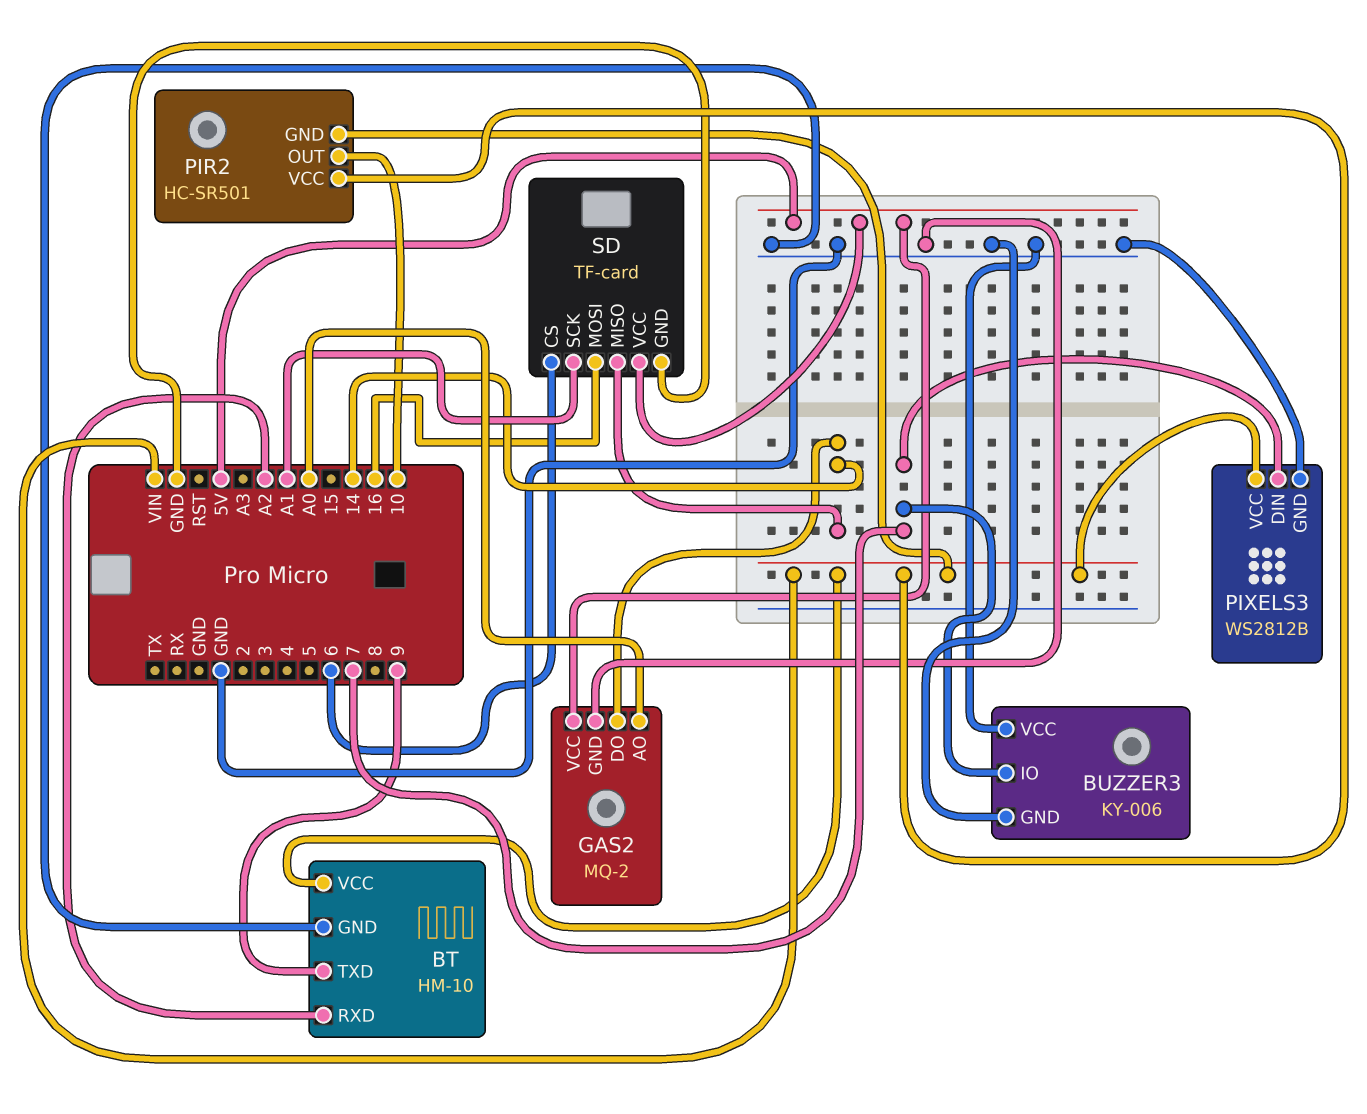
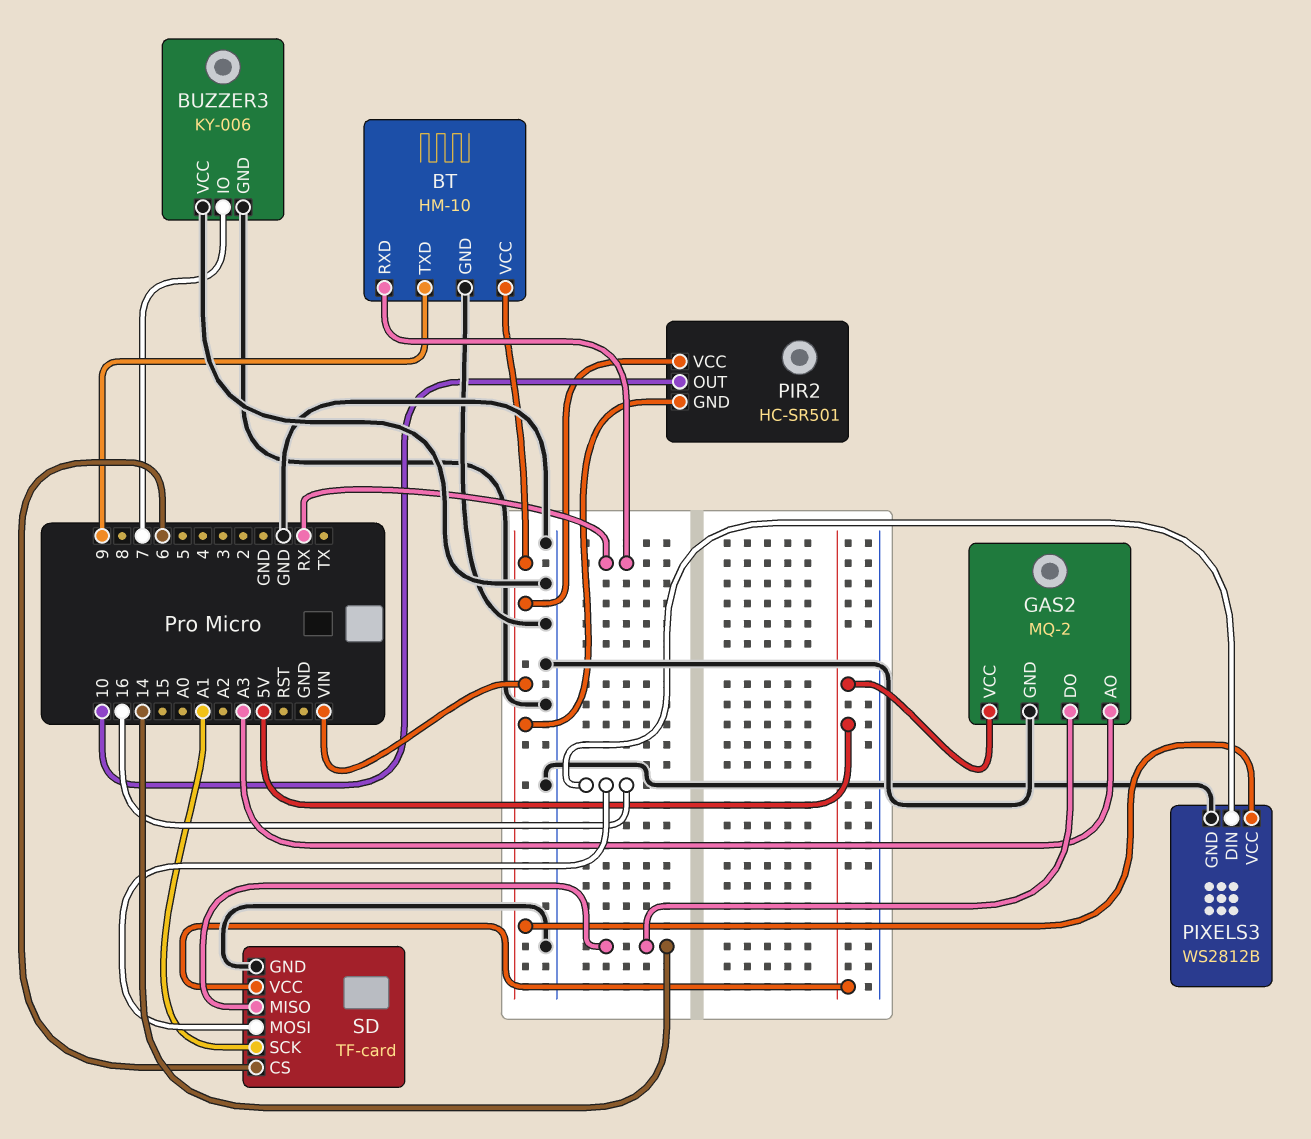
BT pin RXD: A2 -> RX
GAS2 pin AO: A0 -> A3
PIXELS3 pin DIN: 7 -> 16

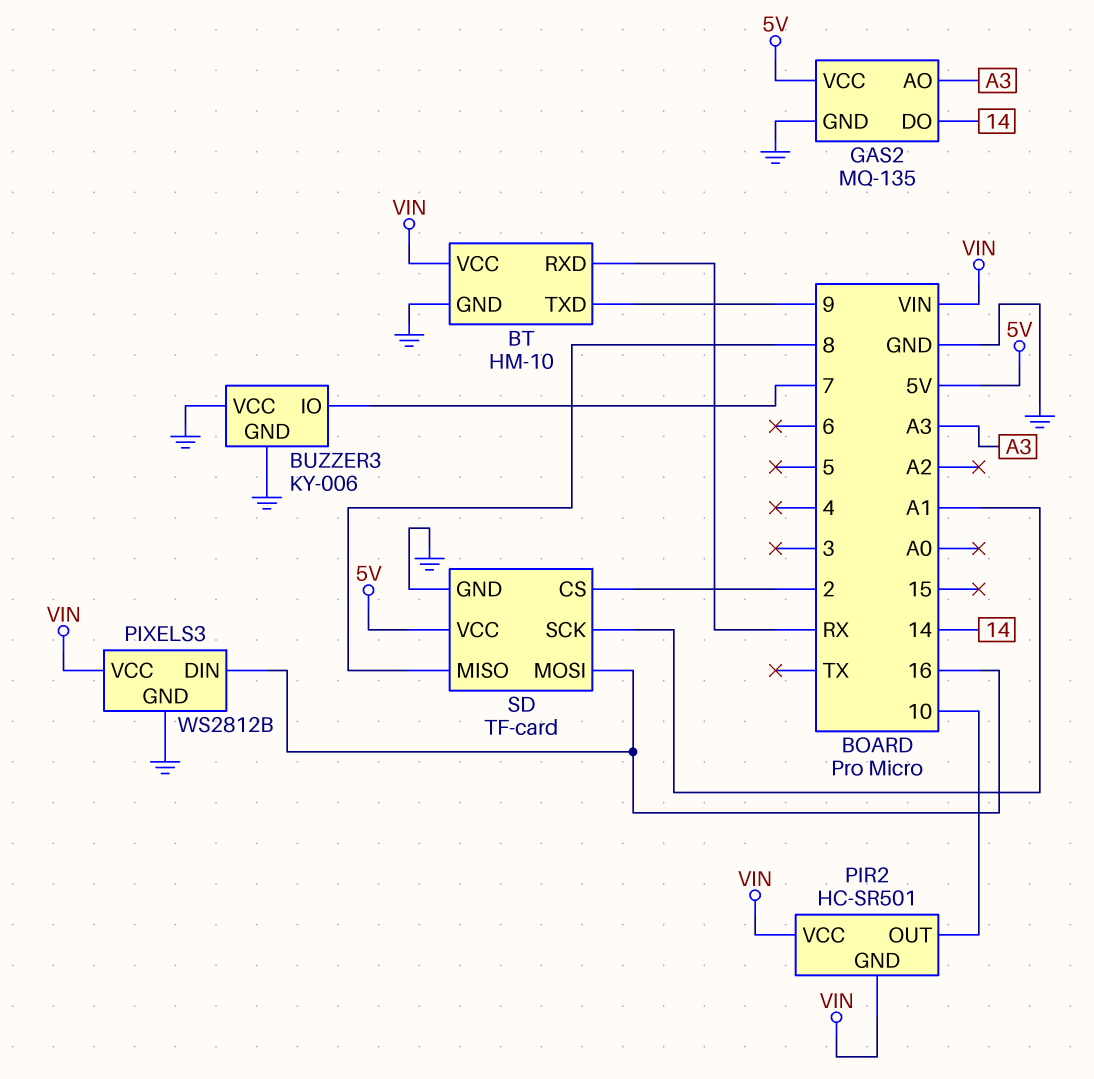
GAS2: MQ-2 -> MQ-135
SD pin CS: 6 -> 2
SD pin MISO: 14 -> 8

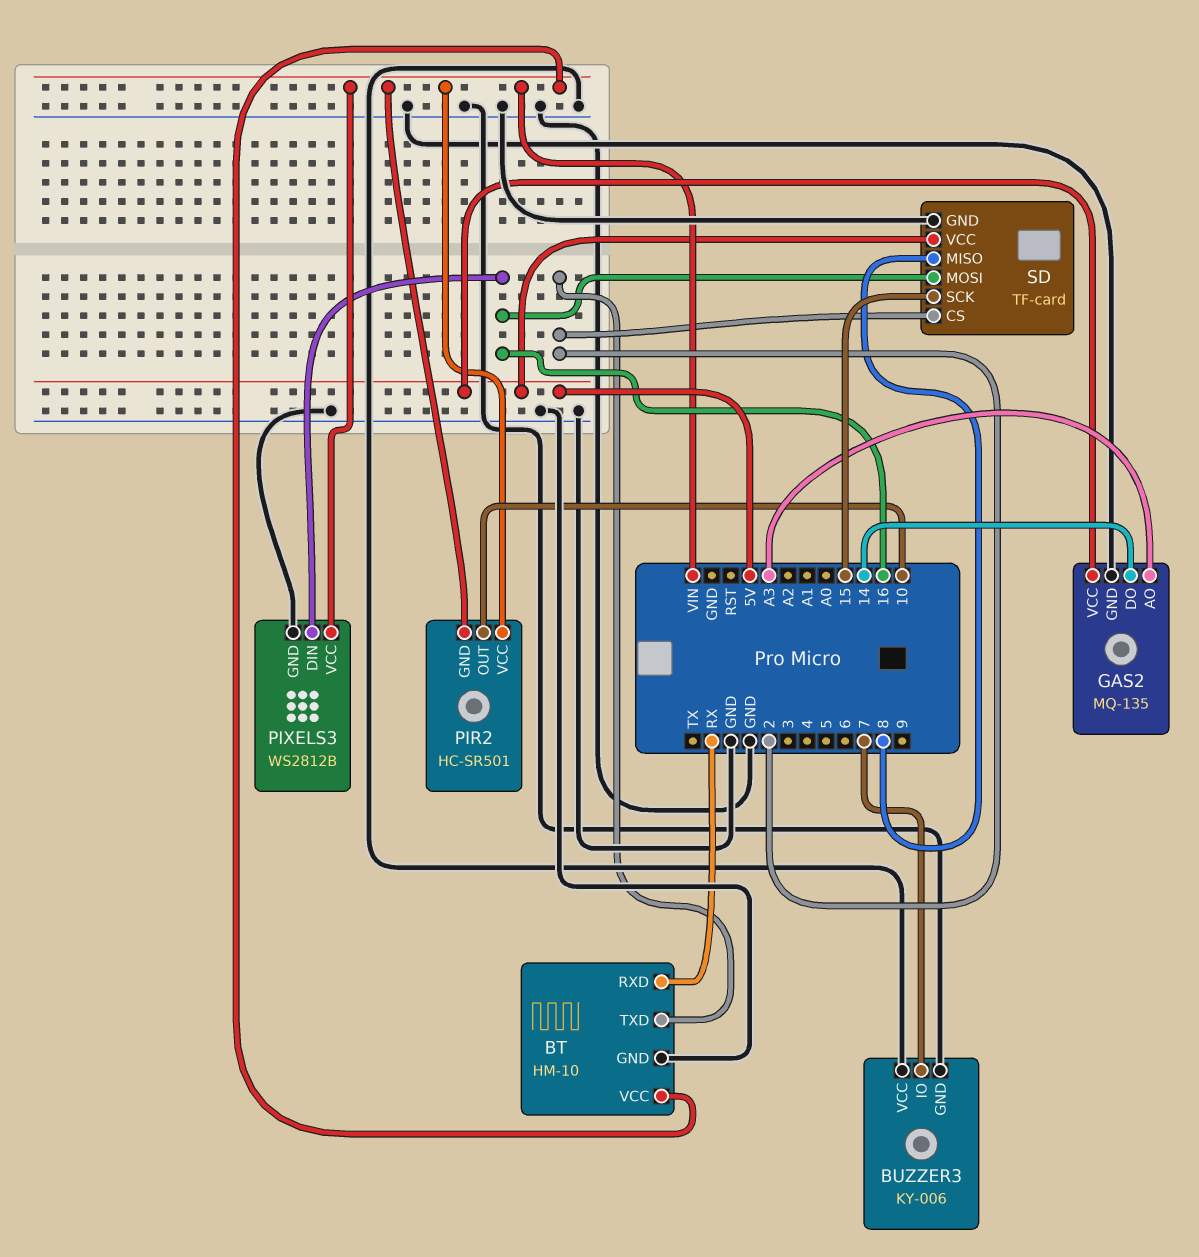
BT pin TXD: 9 -> 2
SD pin SCK: A1 -> 15

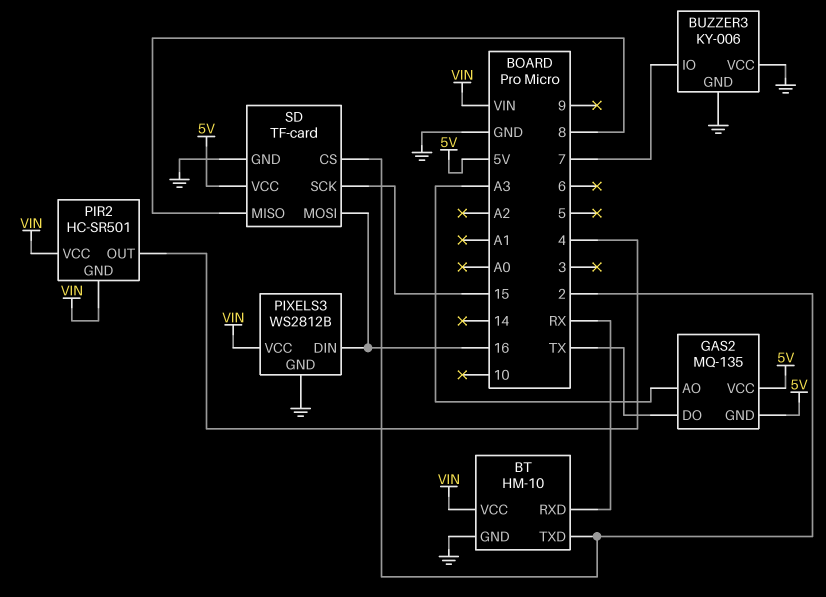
GAS2 pin DO: 14 -> TX
GAS2 pin GND: GND -> 5V
PIR2 pin OUT: 10 -> 4

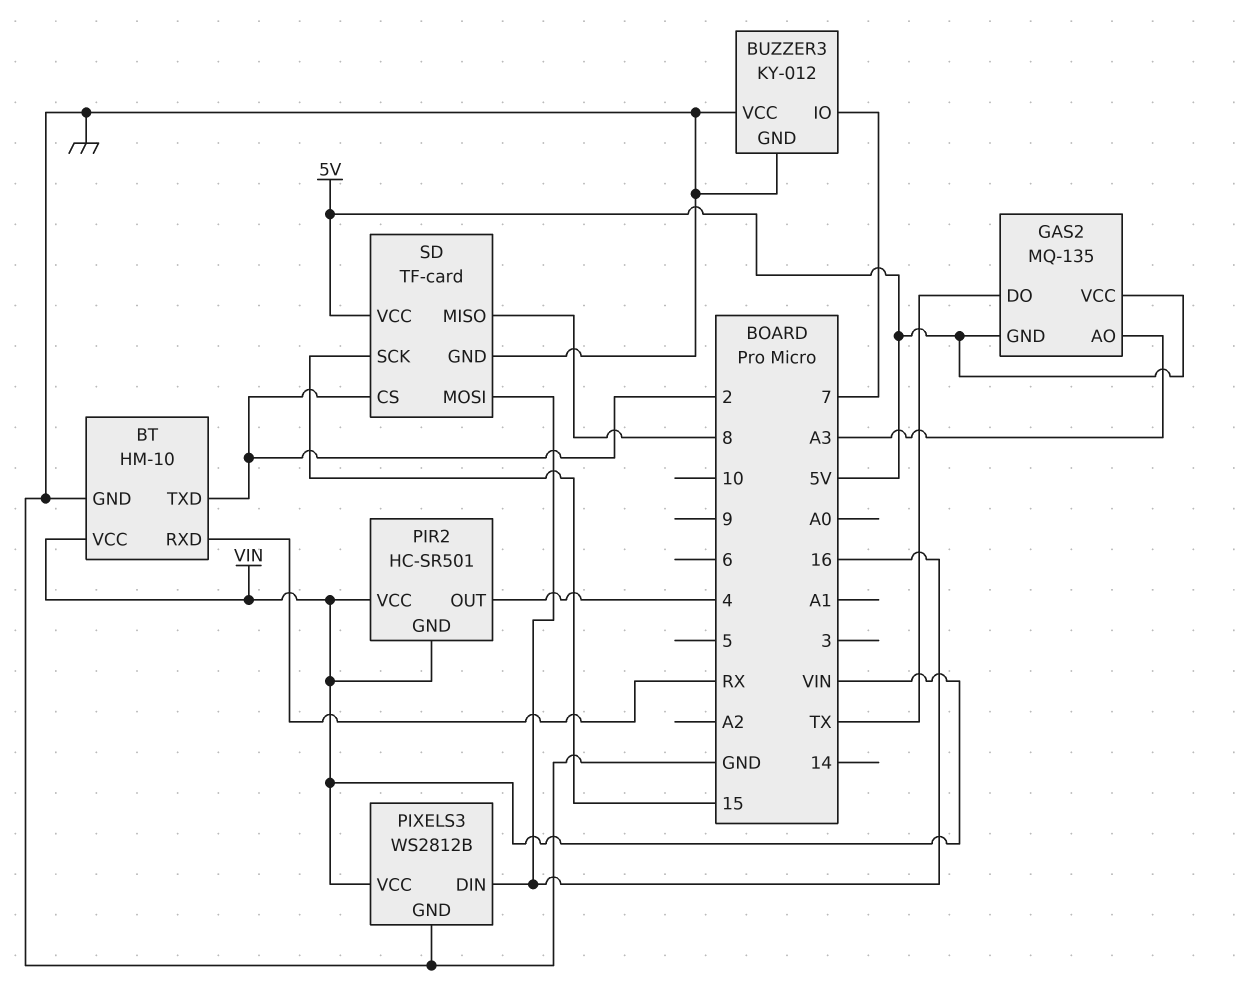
BUZZER3: KY-006 -> KY-012

